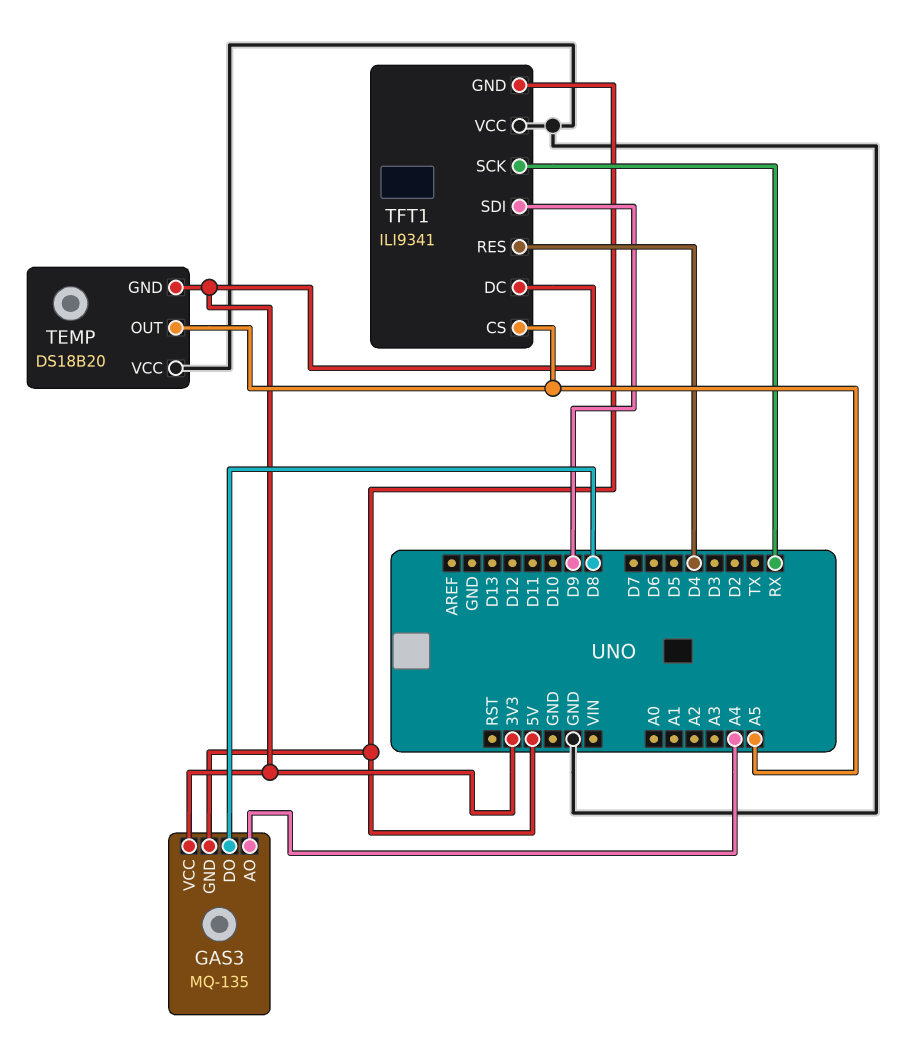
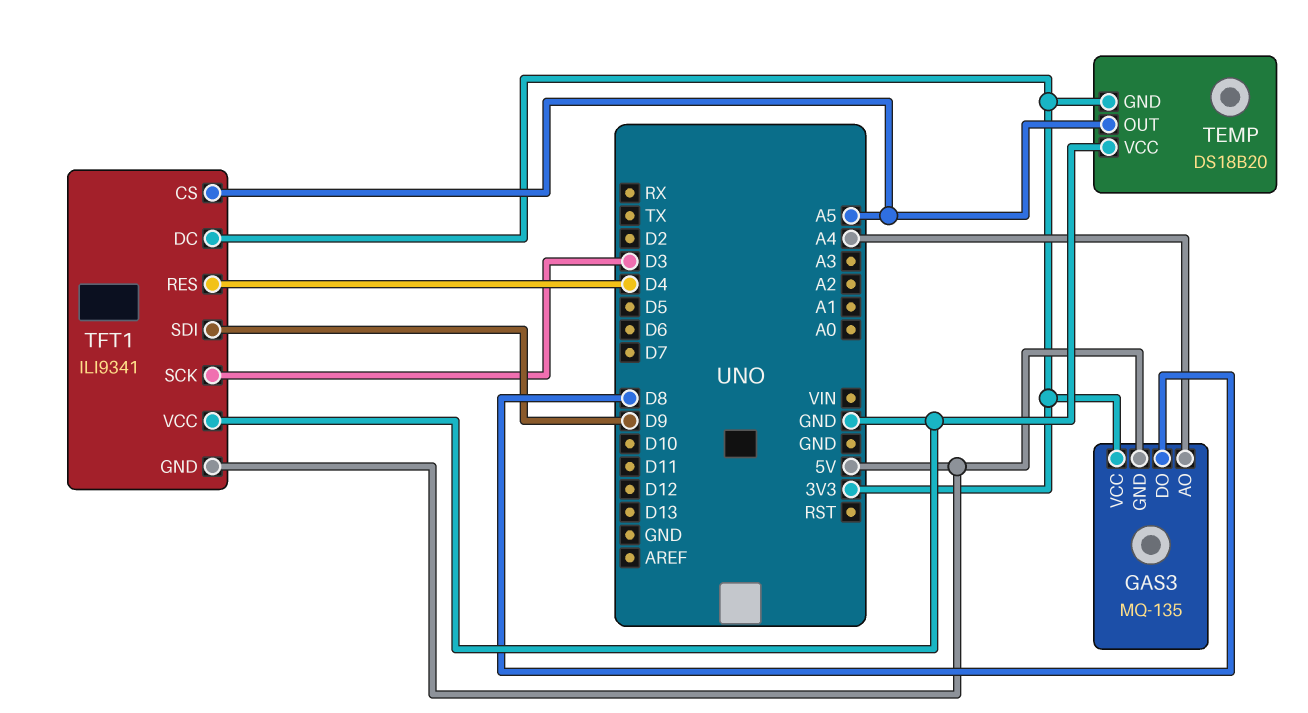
TFT1 pin SCK: RX -> D3

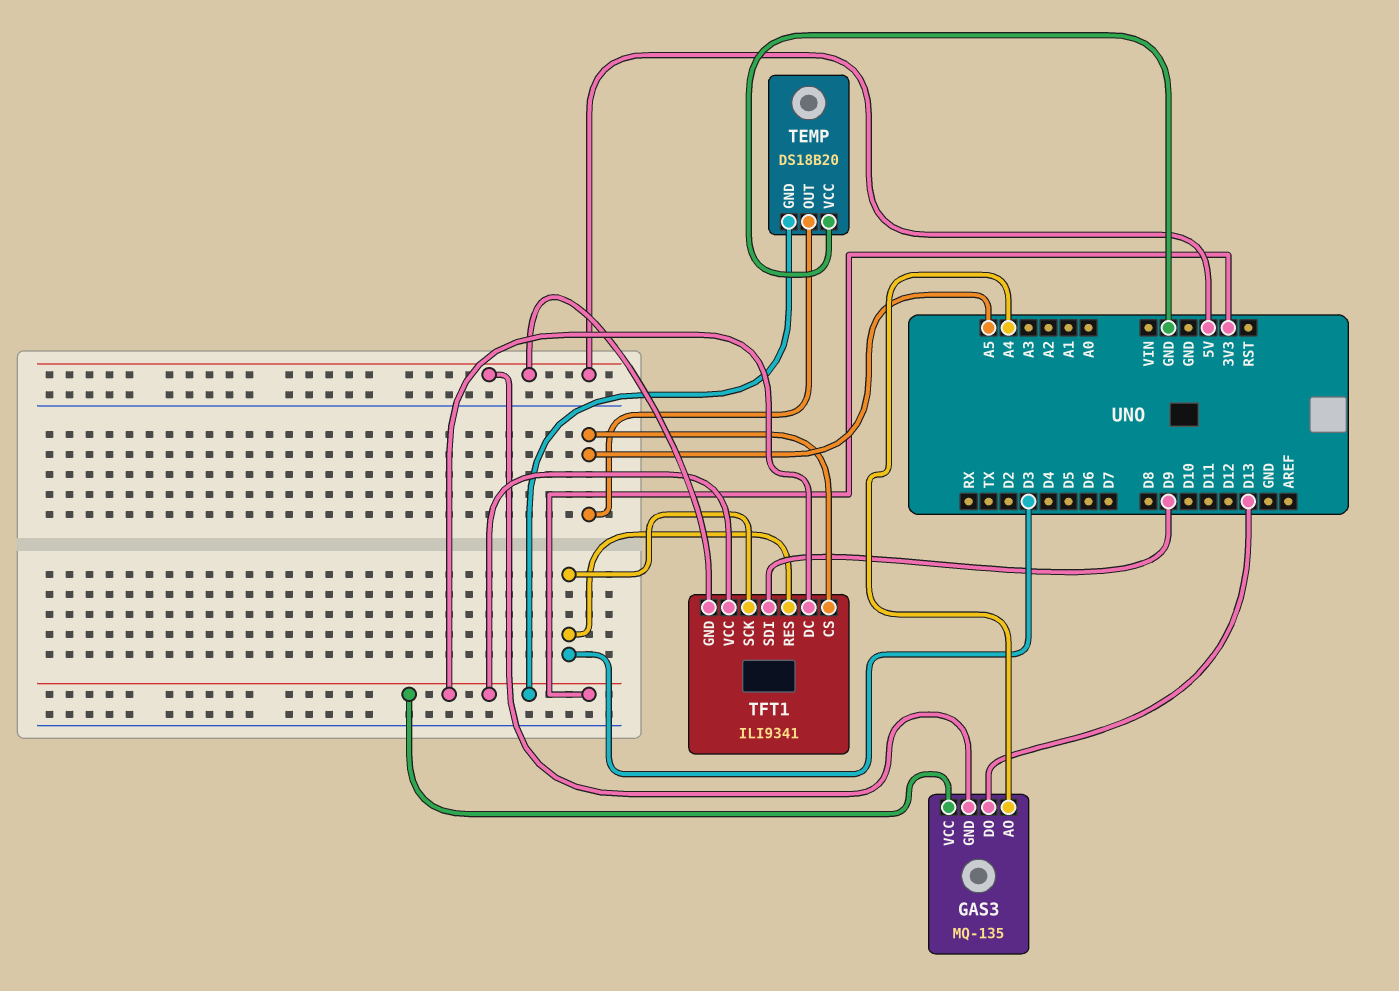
GAS3 pin DO: D8 -> D13
TFT1 pin RES: D4 -> D3
TFT1 pin VCC: GND -> 3V3

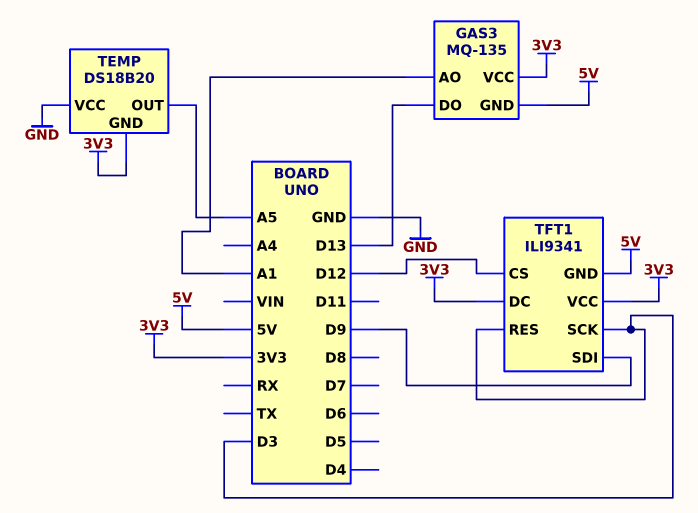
GAS3 pin AO: A4 -> A1
TFT1 pin CS: A5 -> D12

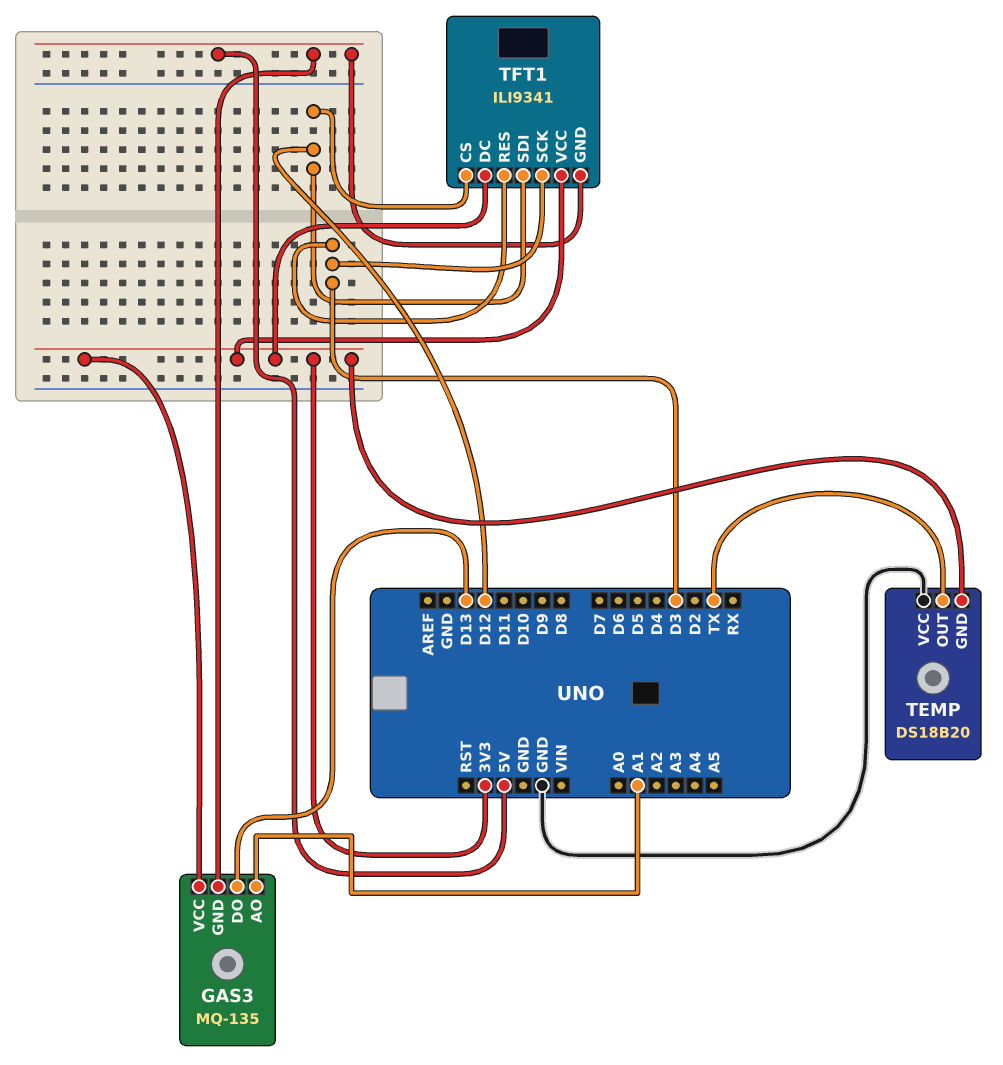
TEMP pin OUT: A5 -> TX
TFT1 pin SDI: D9 -> D12

